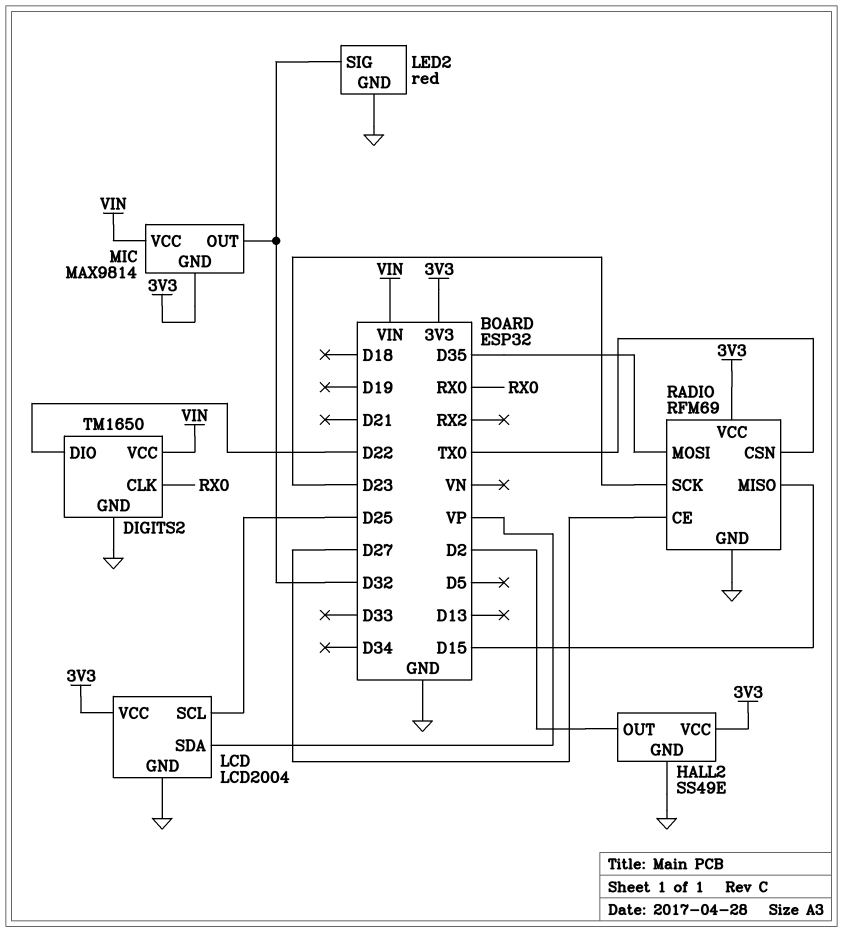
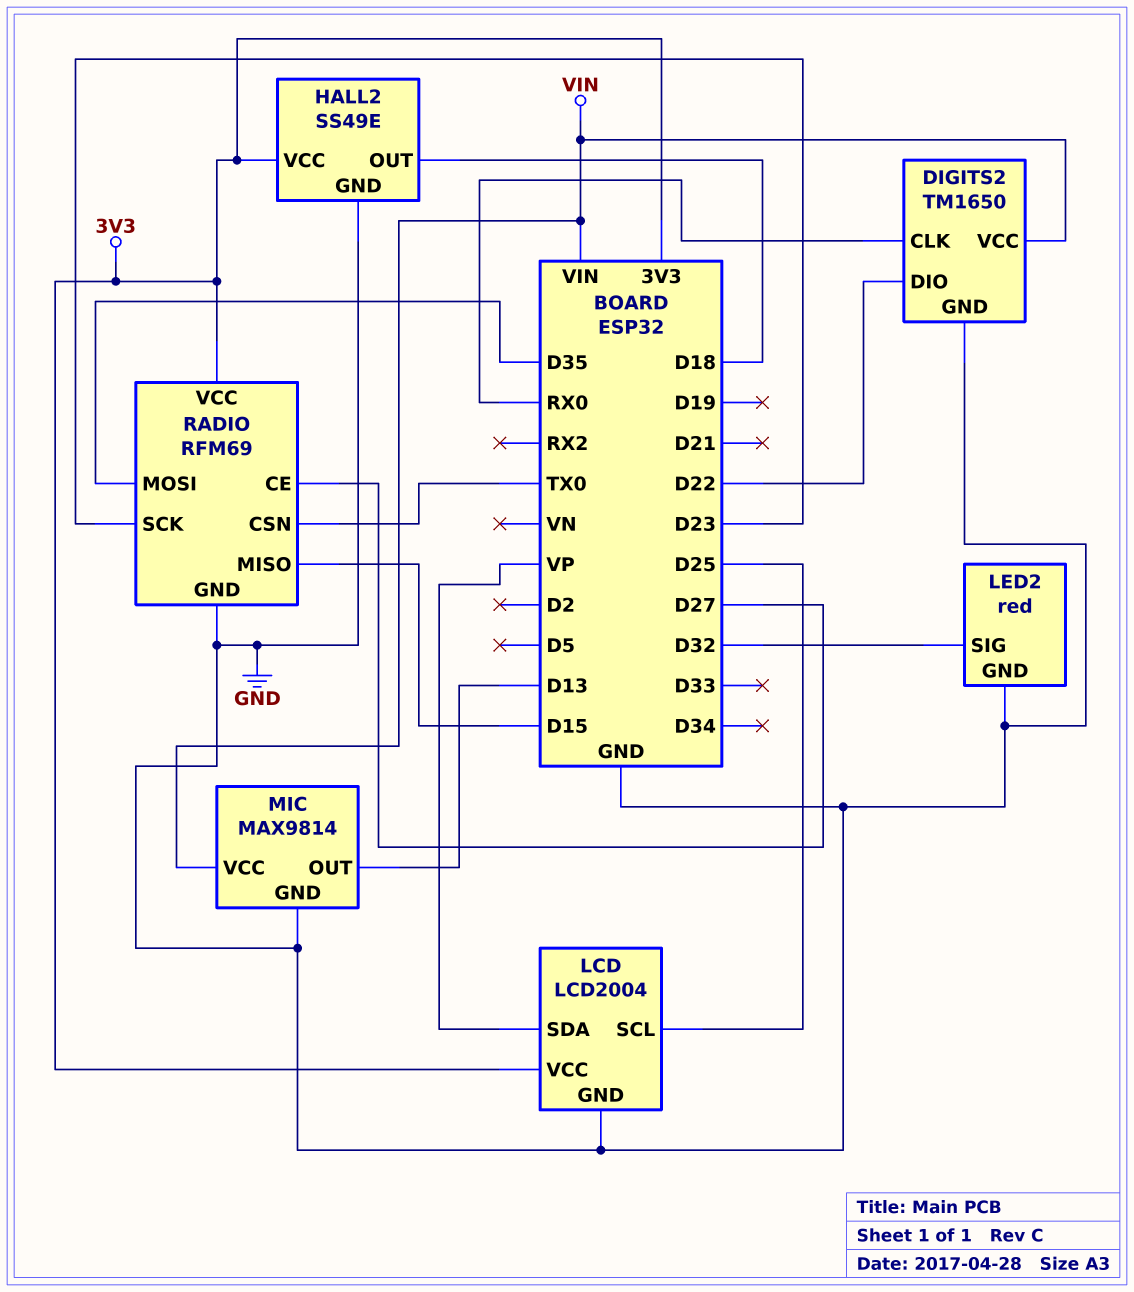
HALL2 pin OUT: D2 -> D18
MIC pin GND: 3V3 -> GND
MIC pin OUT: D32 -> D13

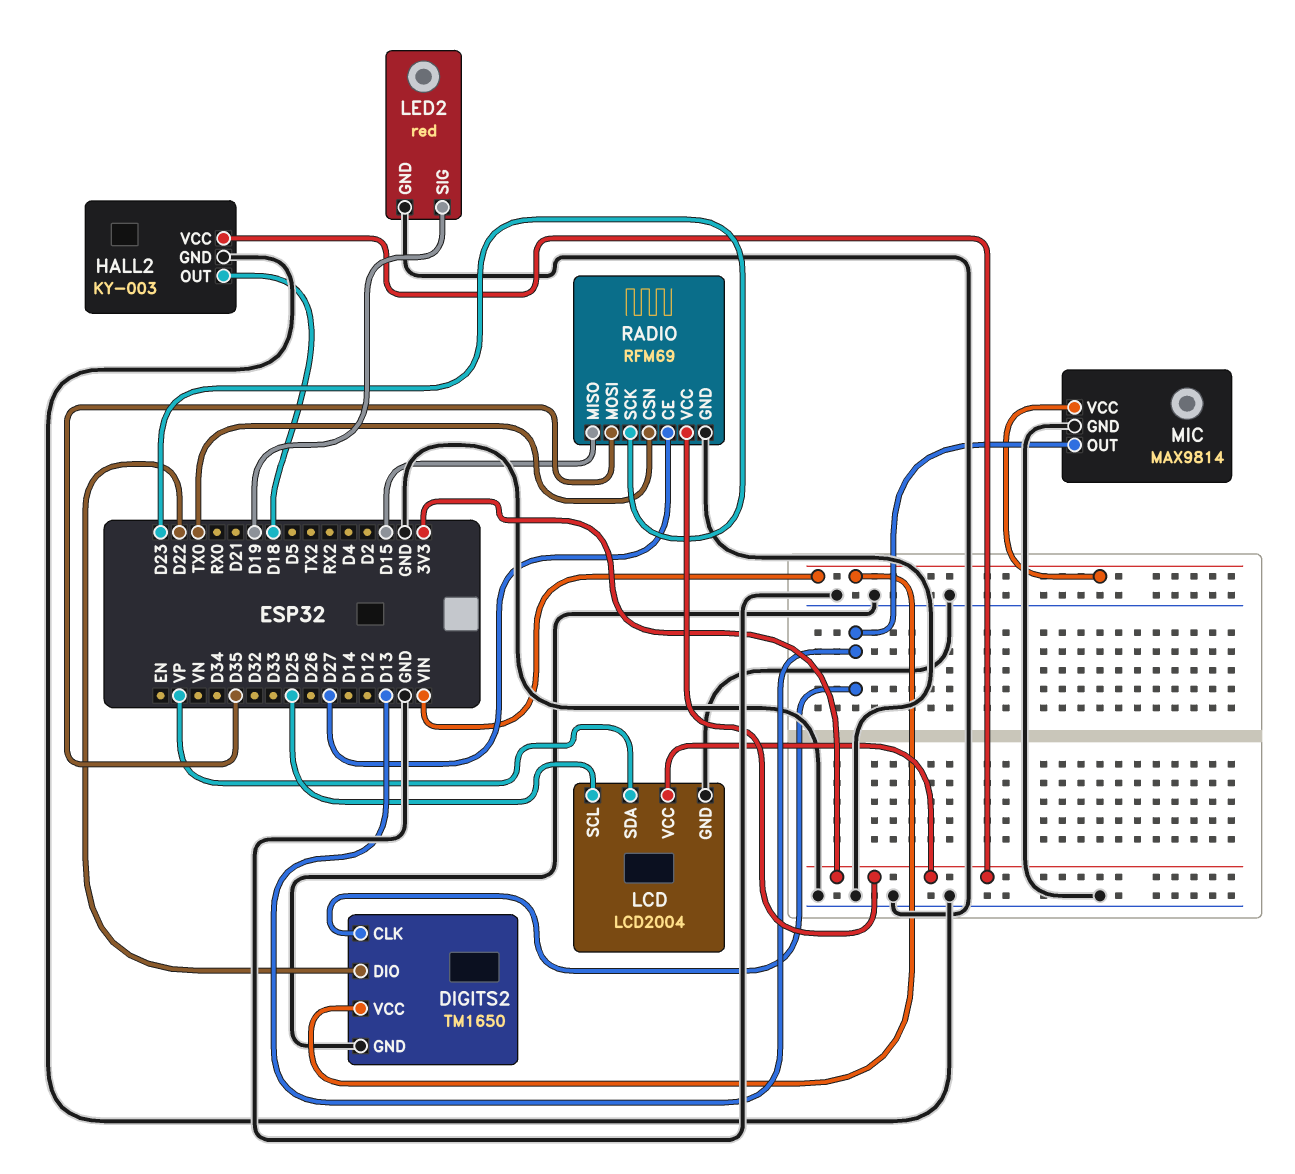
DIGITS2 pin CLK: RX0 -> D13
HALL2: SS49E -> KY-003
LED2 pin SIG: D32 -> D19

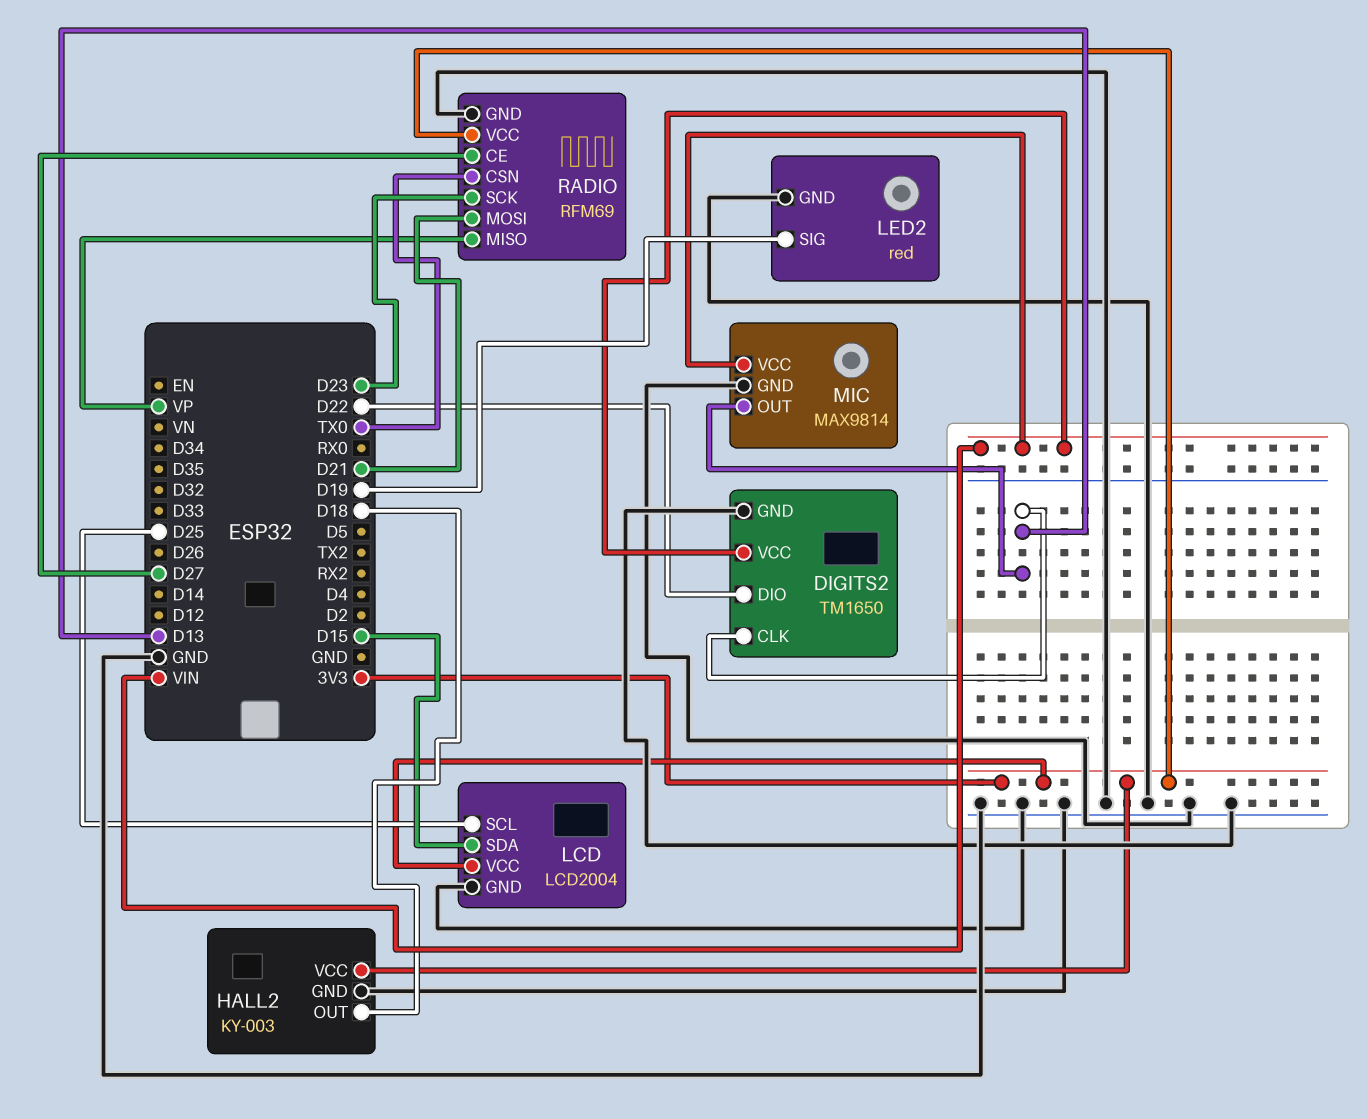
LCD pin SDA: VP -> D15
RADIO pin MISO: D15 -> VP
RADIO pin MOSI: D35 -> D21

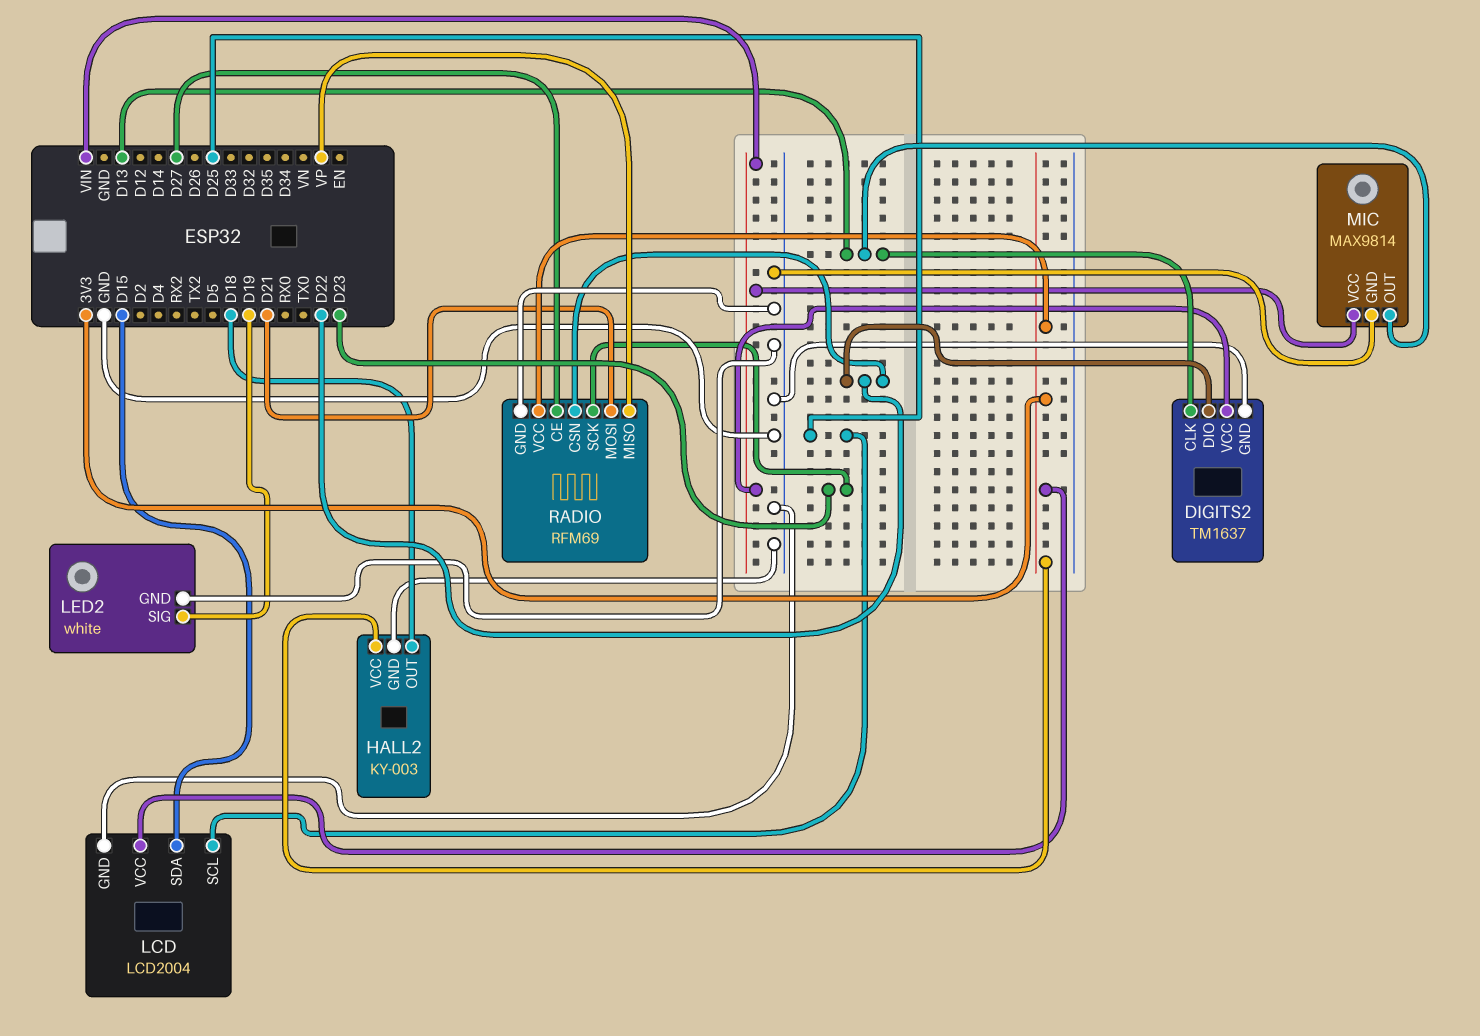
DIGITS2: TM1650 -> TM1637
LED2: red -> white
RADIO pin CSN: TX0 -> D22

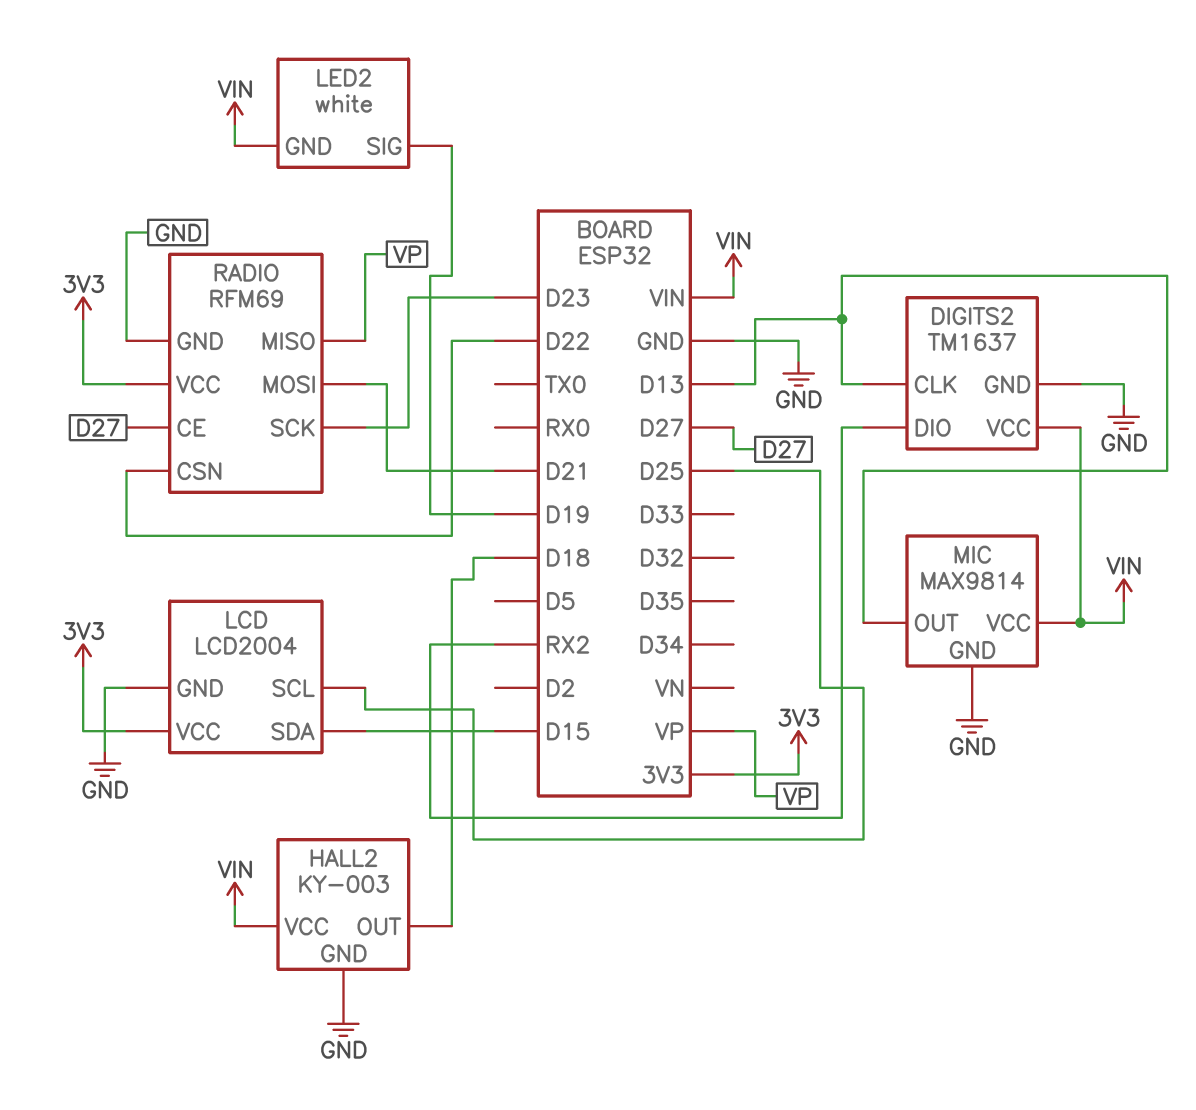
DIGITS2 pin DIO: D22 -> RX2
HALL2 pin VCC: 3V3 -> VIN
LED2 pin GND: GND -> VIN

